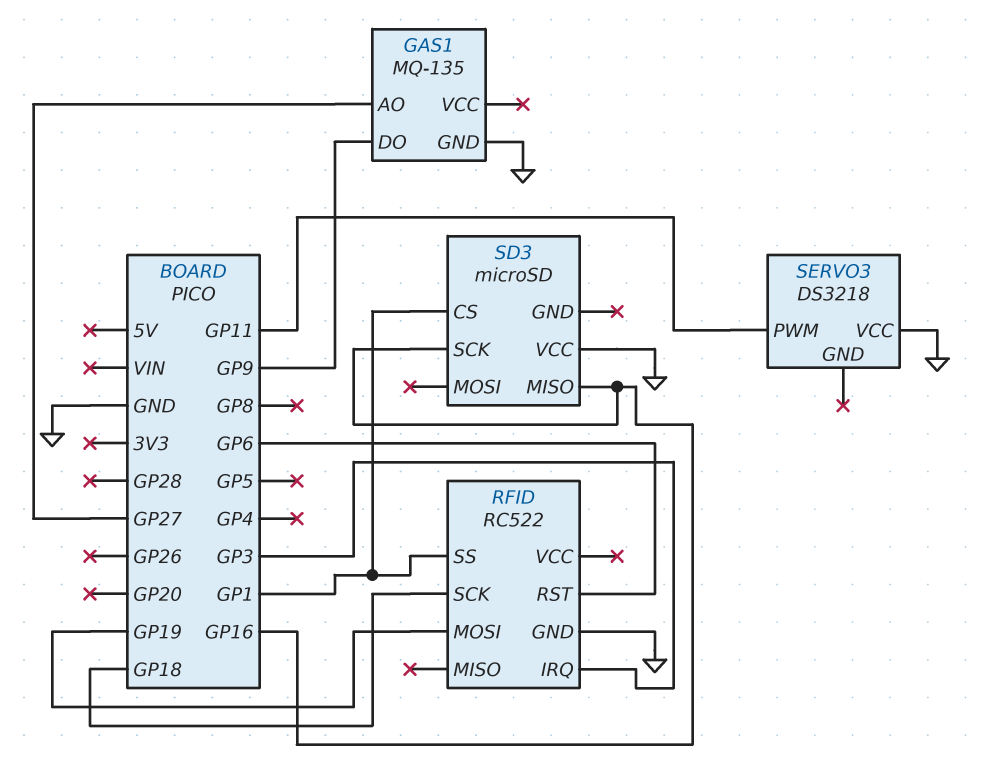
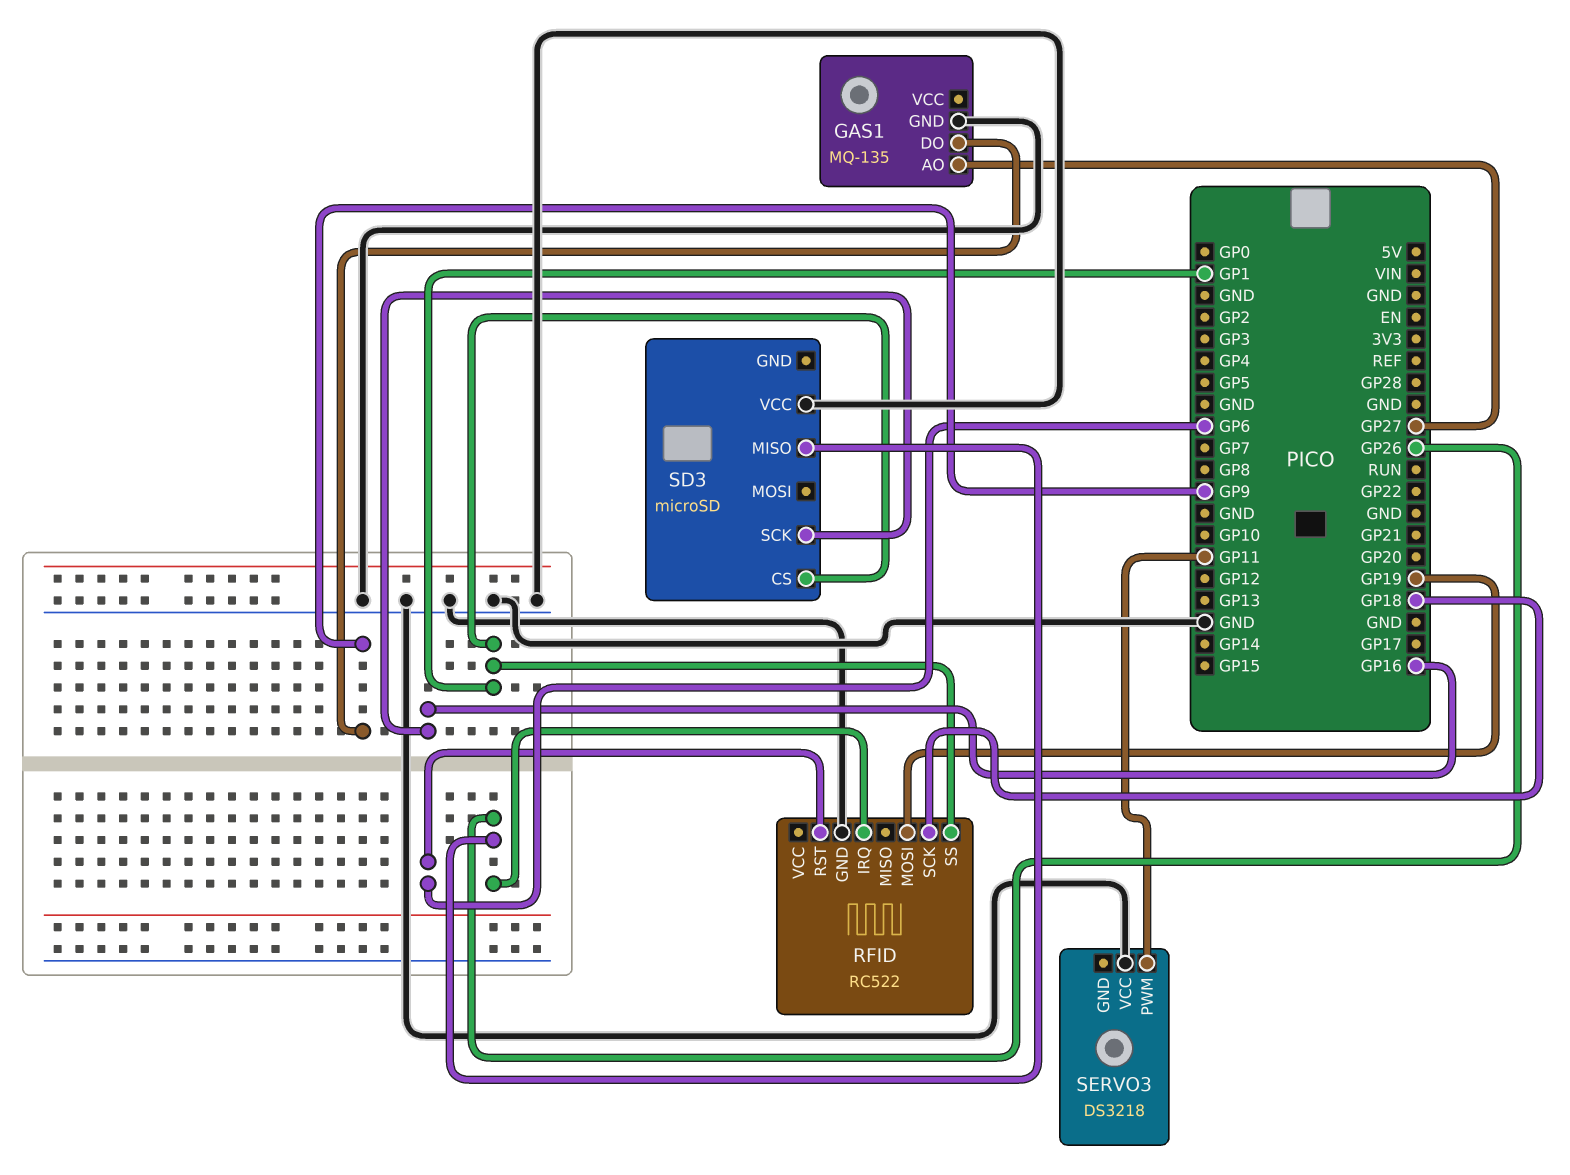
RFID pin IRQ: GP3 -> GP26
SD3 pin MISO: GP16 -> GP26

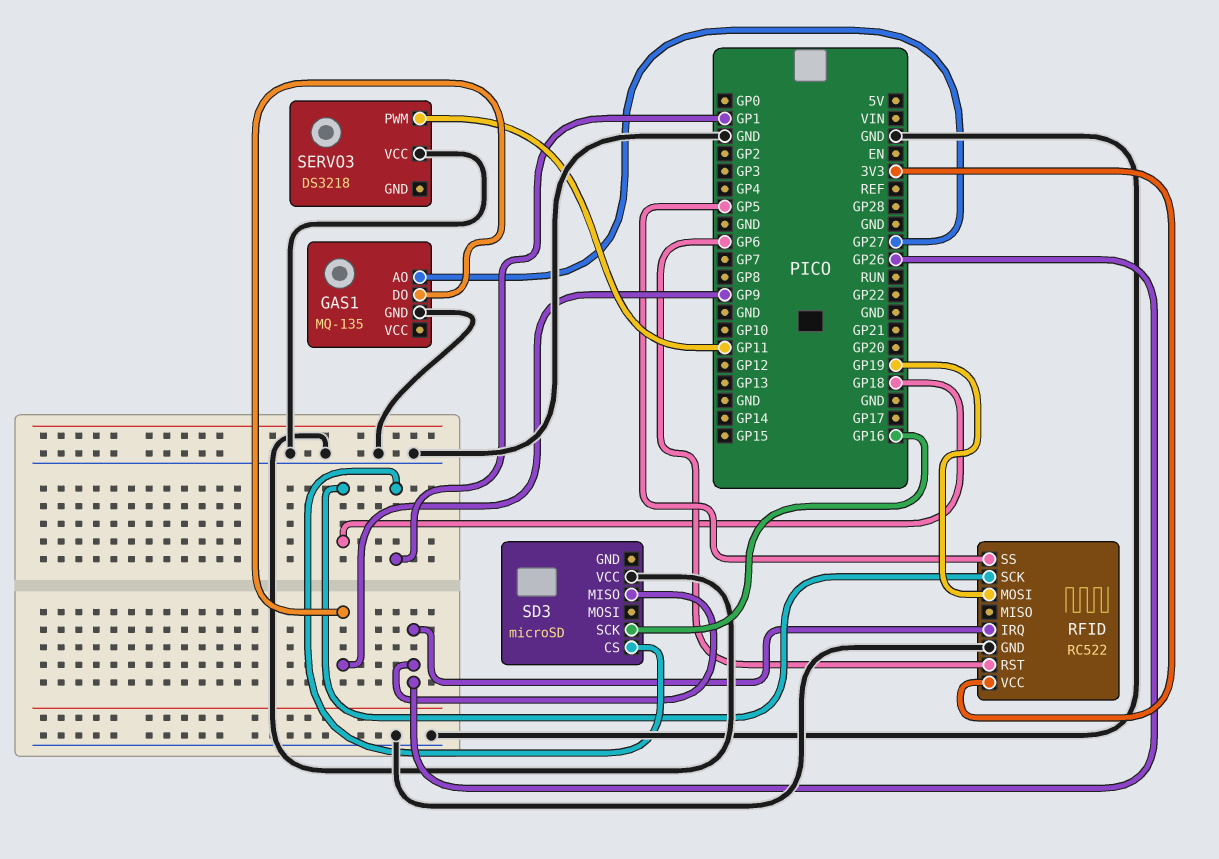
RFID pin SS: GP1 -> GP5
RFID pin VCC: none -> 3V3

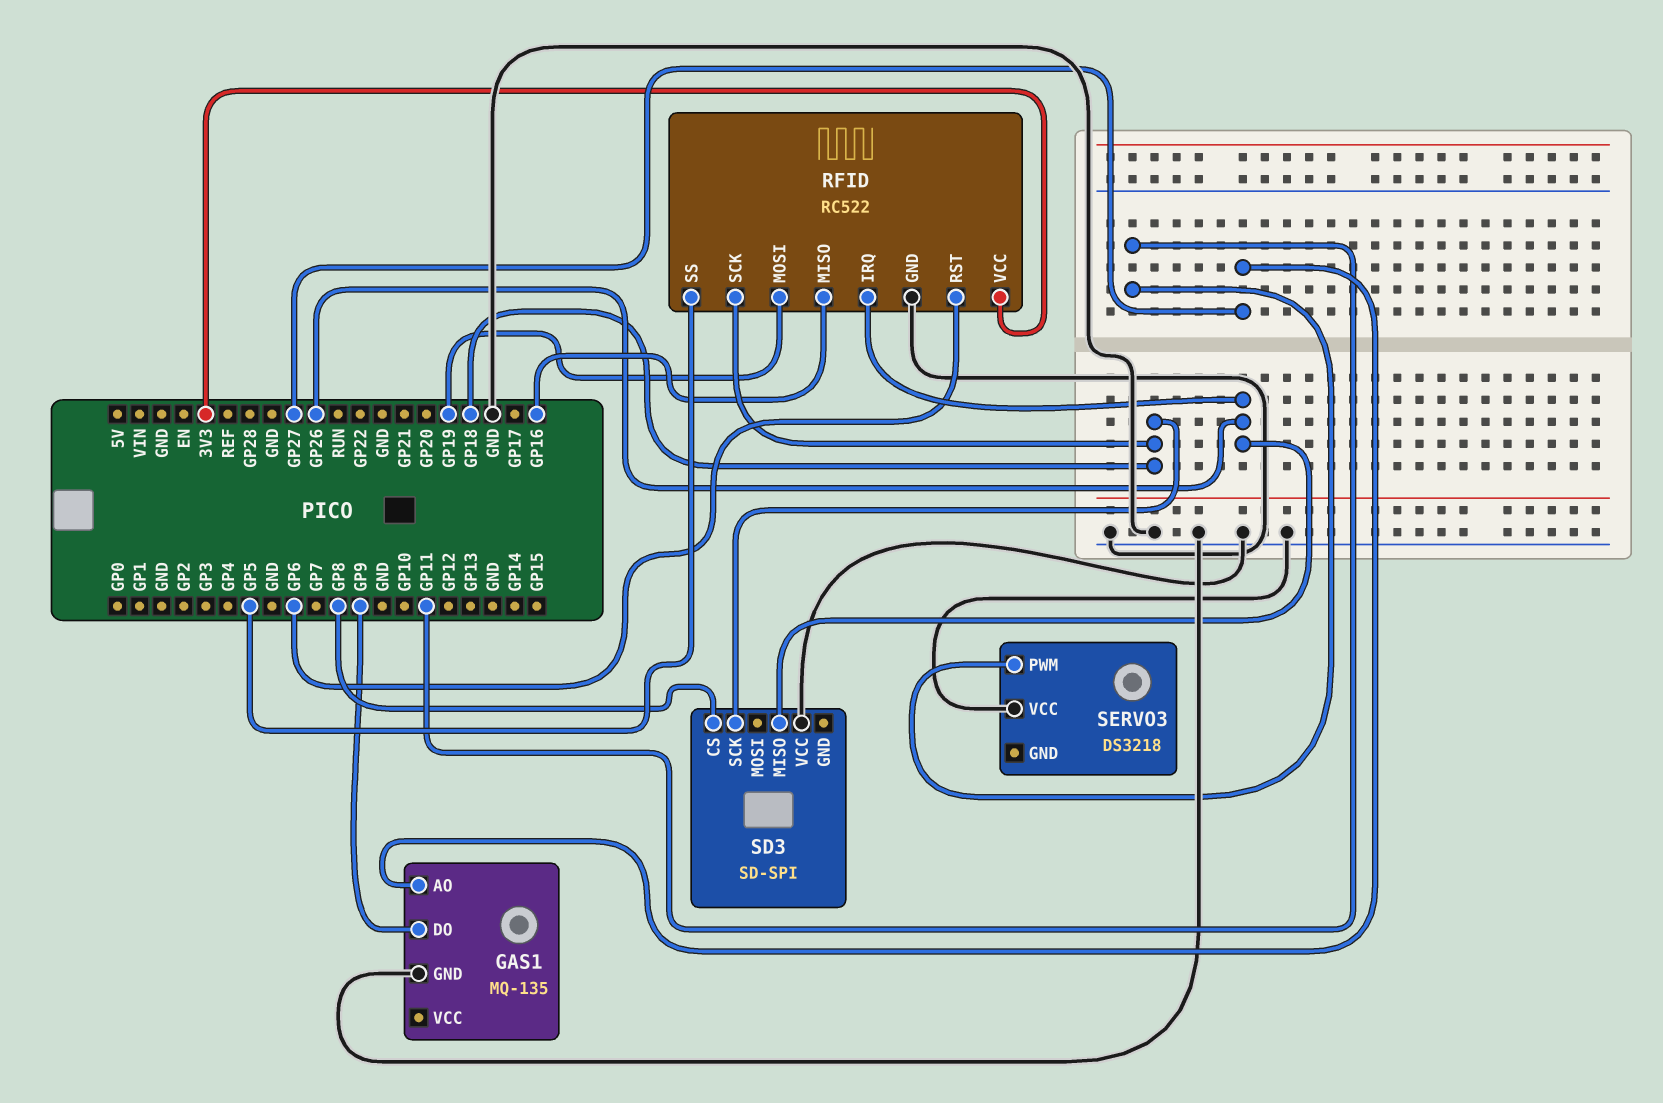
RFID pin MISO: none -> GP16
SD3: microSD -> SD-SPI
SD3 pin CS: GP1 -> GP8
SD3 pin SCK: GP16 -> GP18

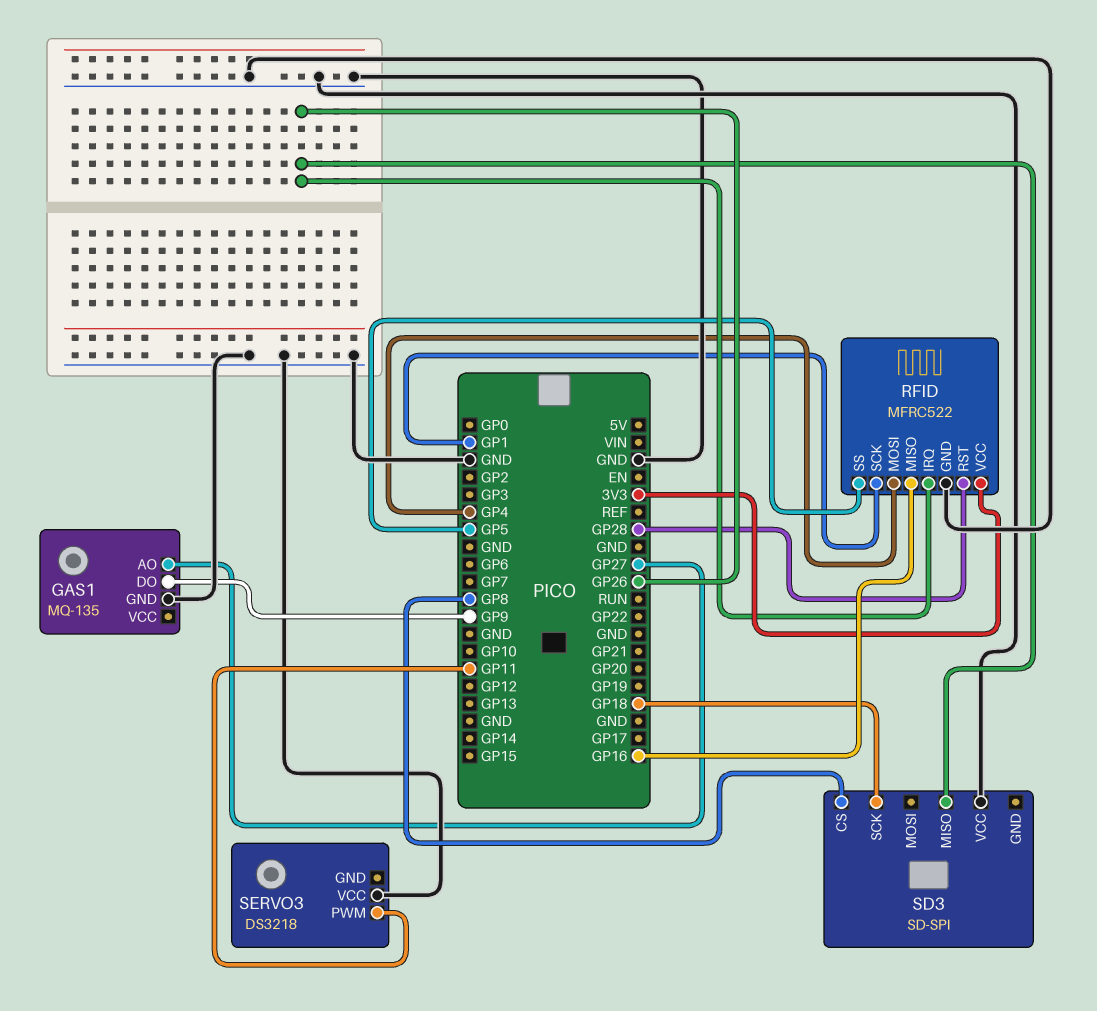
RFID: RC522 -> MFRC522
RFID pin MOSI: GP19 -> GP4
RFID pin RST: GP6 -> GP28
RFID pin SCK: GP18 -> GP1

